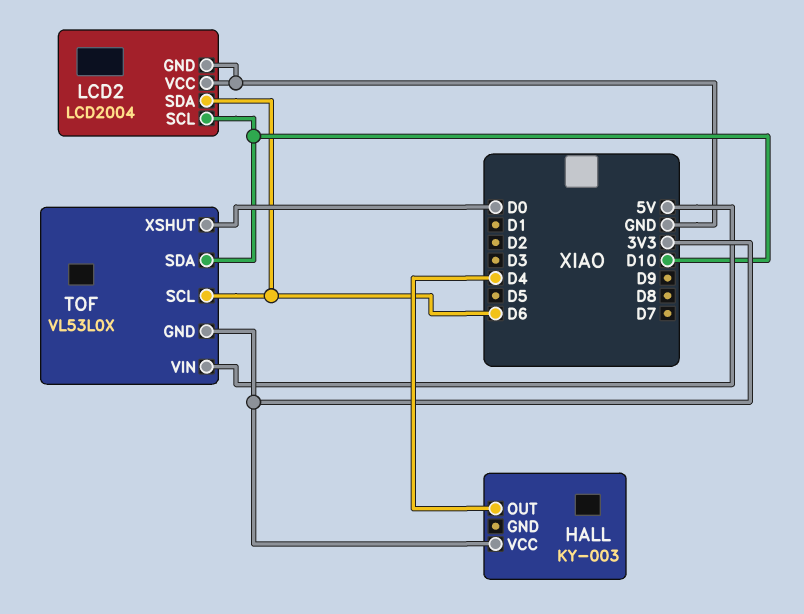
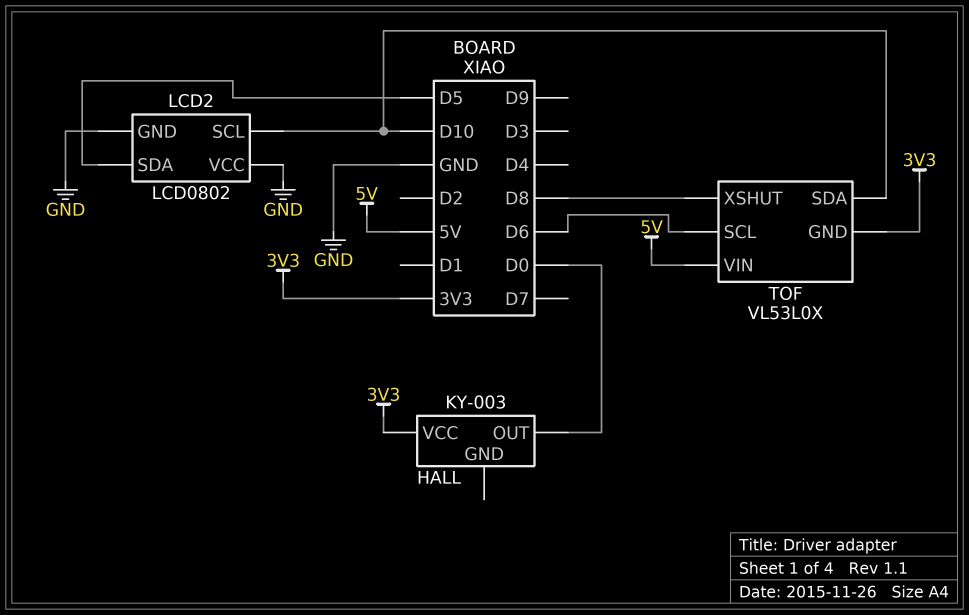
HALL pin OUT: D4 -> D0
LCD2: LCD2004 -> LCD0802
LCD2 pin SDA: D6 -> D5
TOF pin XSHUT: D0 -> D8

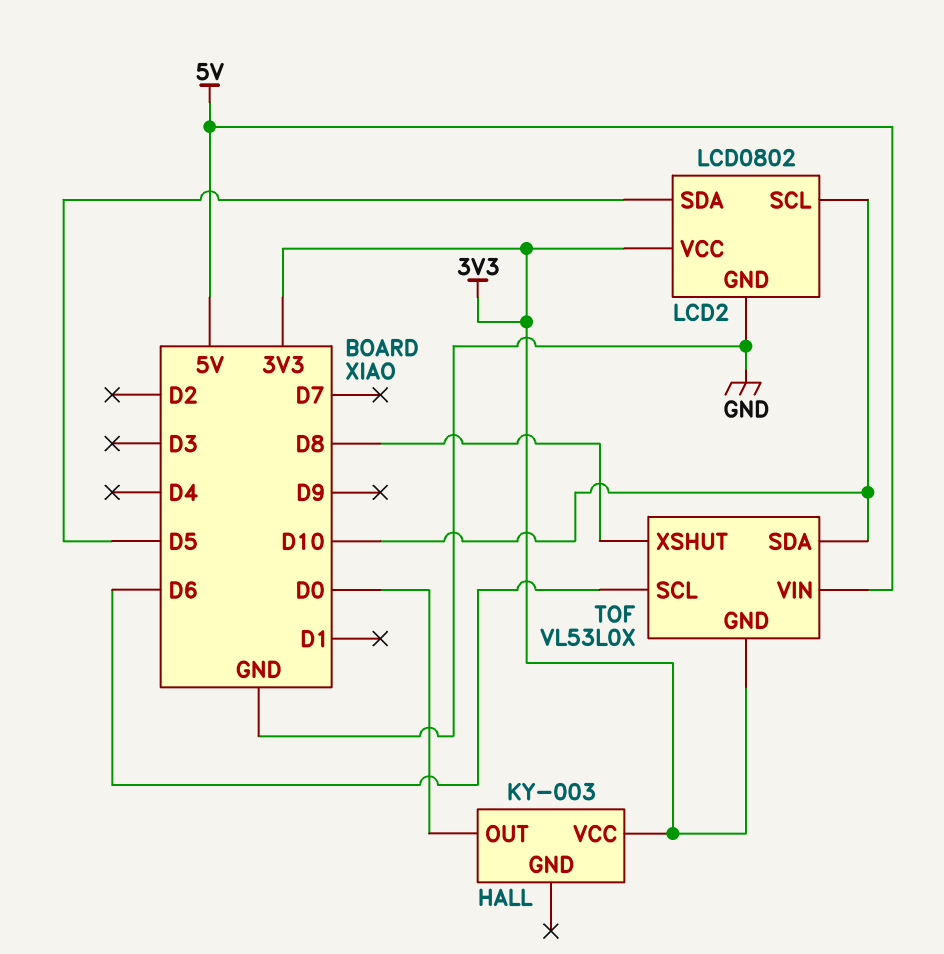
LCD2 pin VCC: GND -> 3V3

